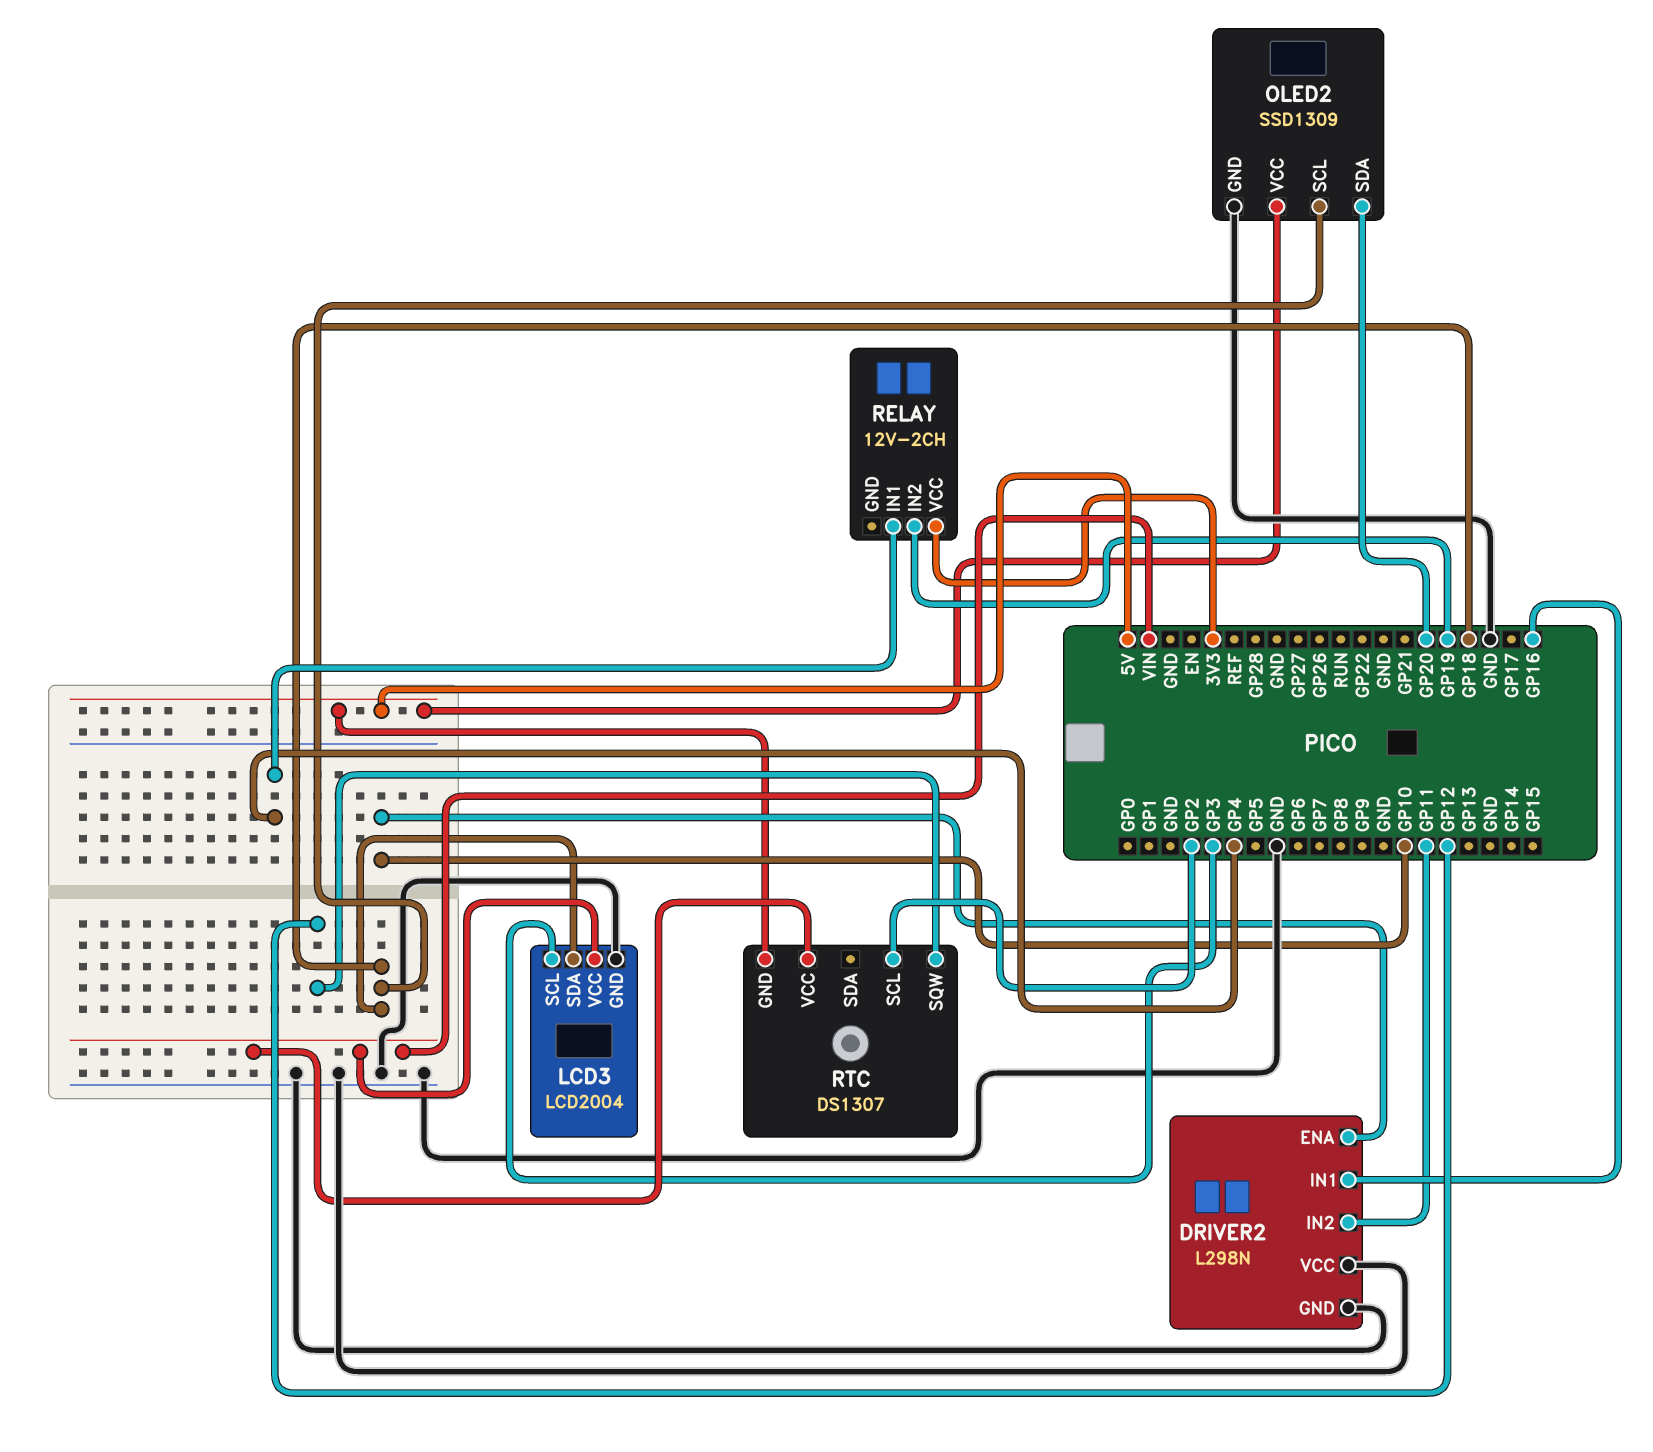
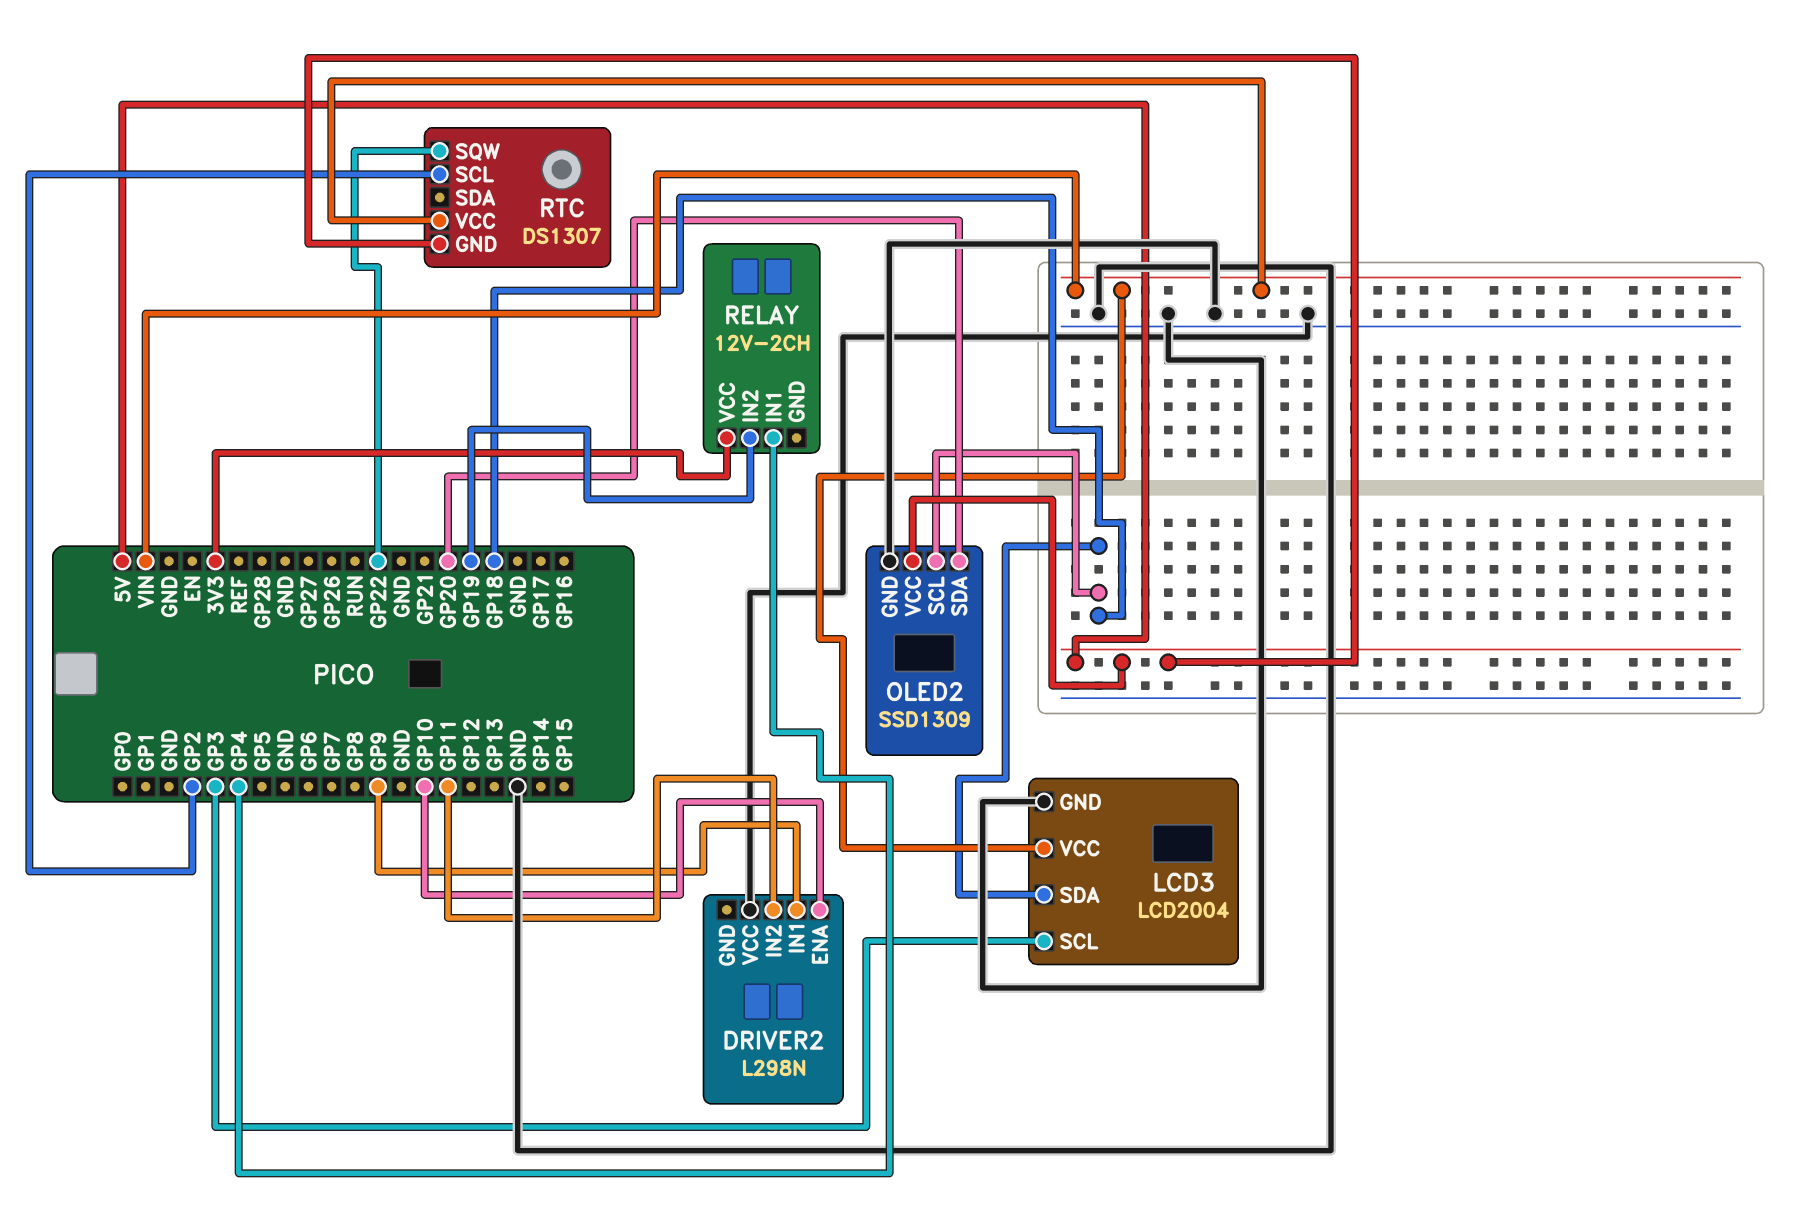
DRIVER2 pin GND: GND -> none
DRIVER2 pin IN1: GP16 -> GP9
RTC pin SQW: GP12 -> GP22

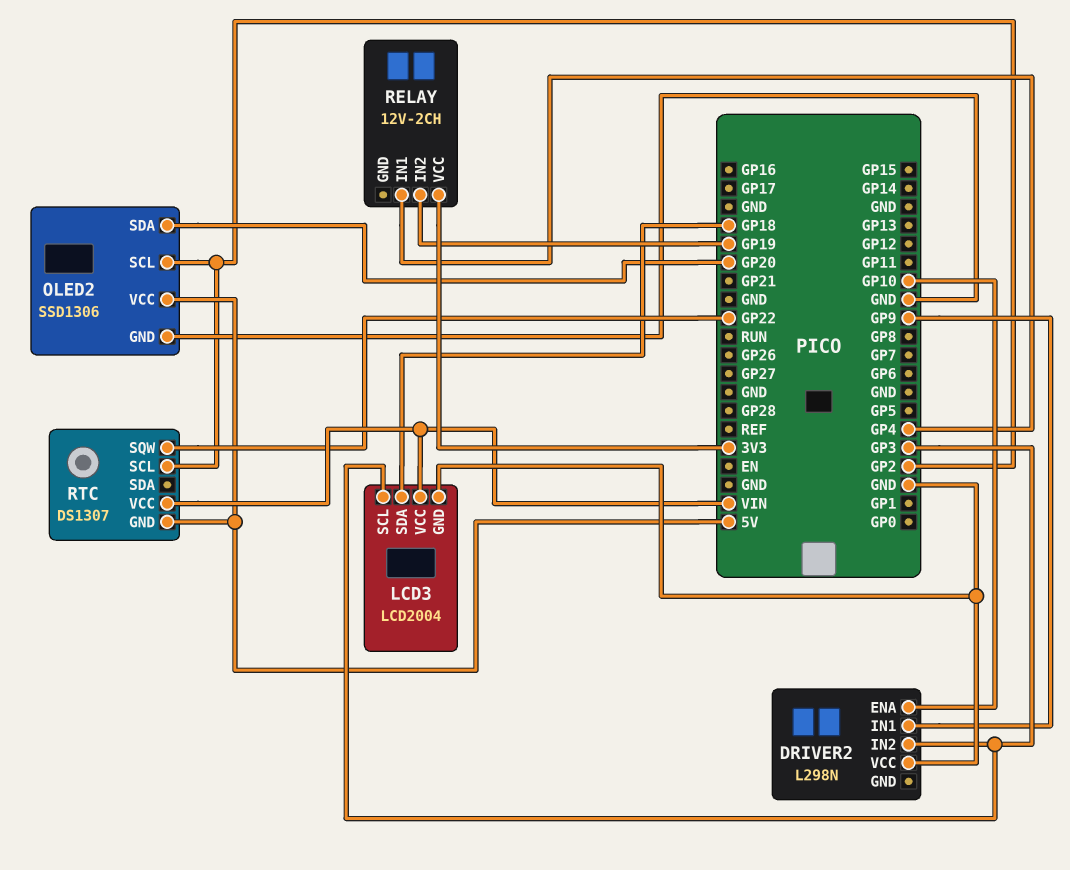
DRIVER2 pin IN2: GP11 -> GP3
OLED2: SSD1309 -> SSD1306
OLED2 pin SCL: GP18 -> GP2

